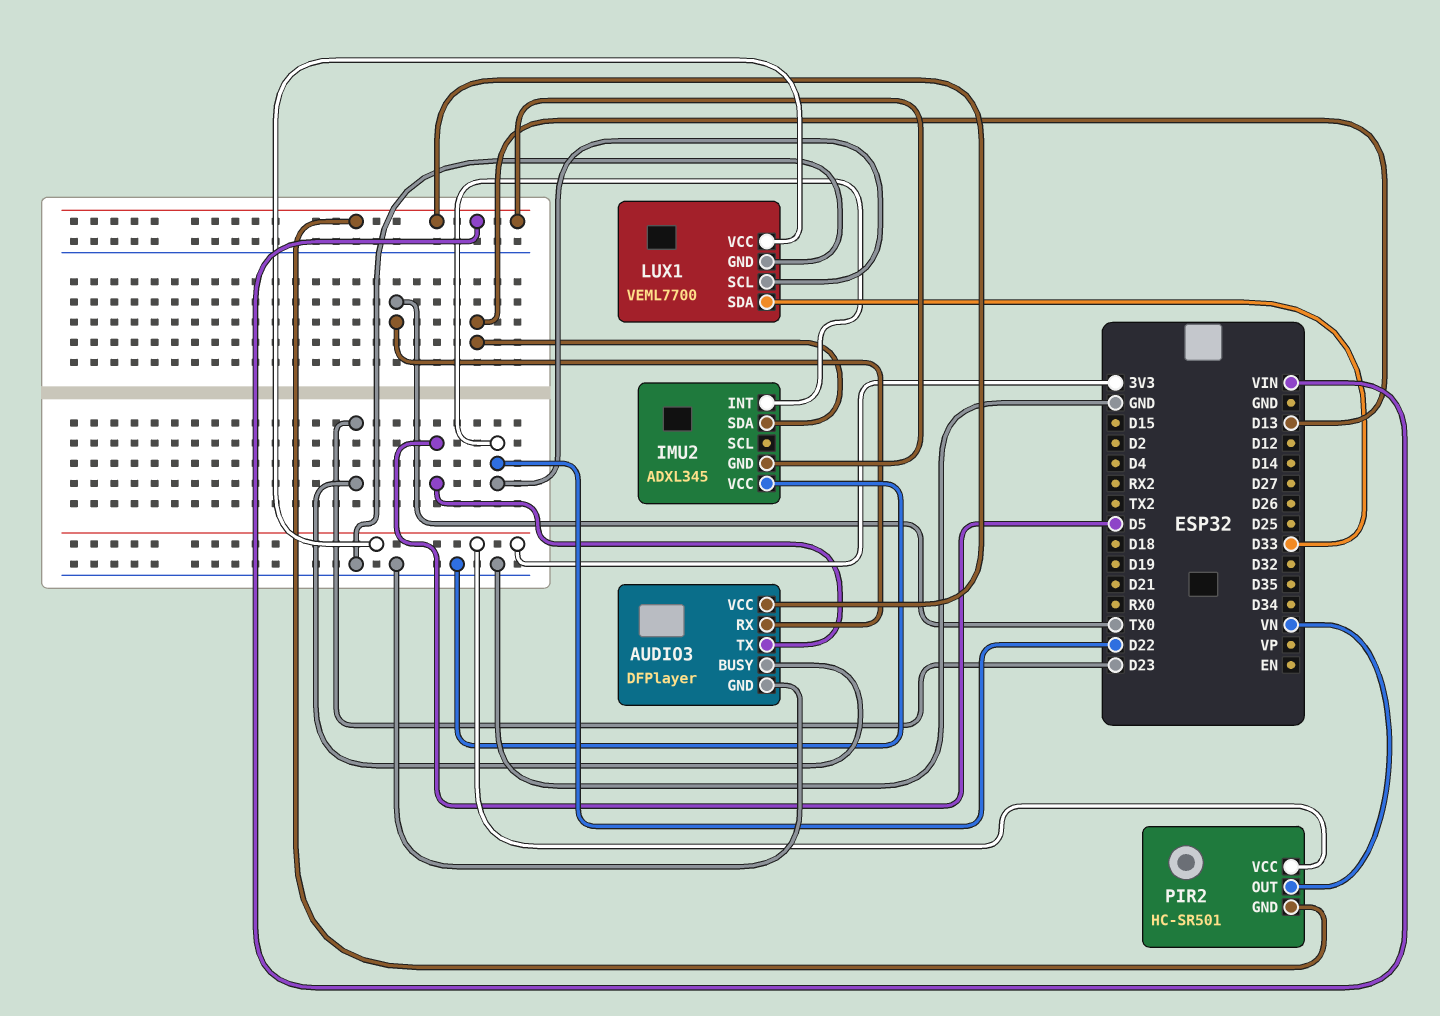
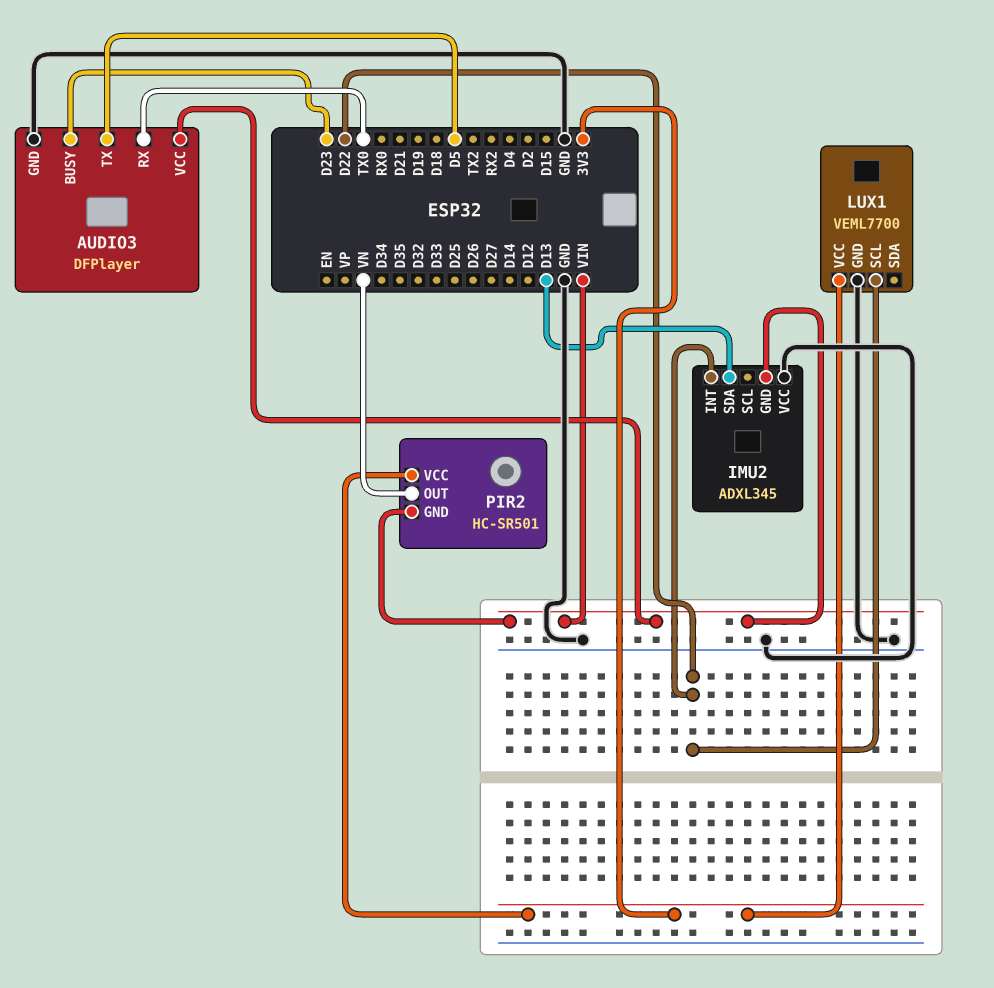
LUX1 pin SDA: D33 -> none

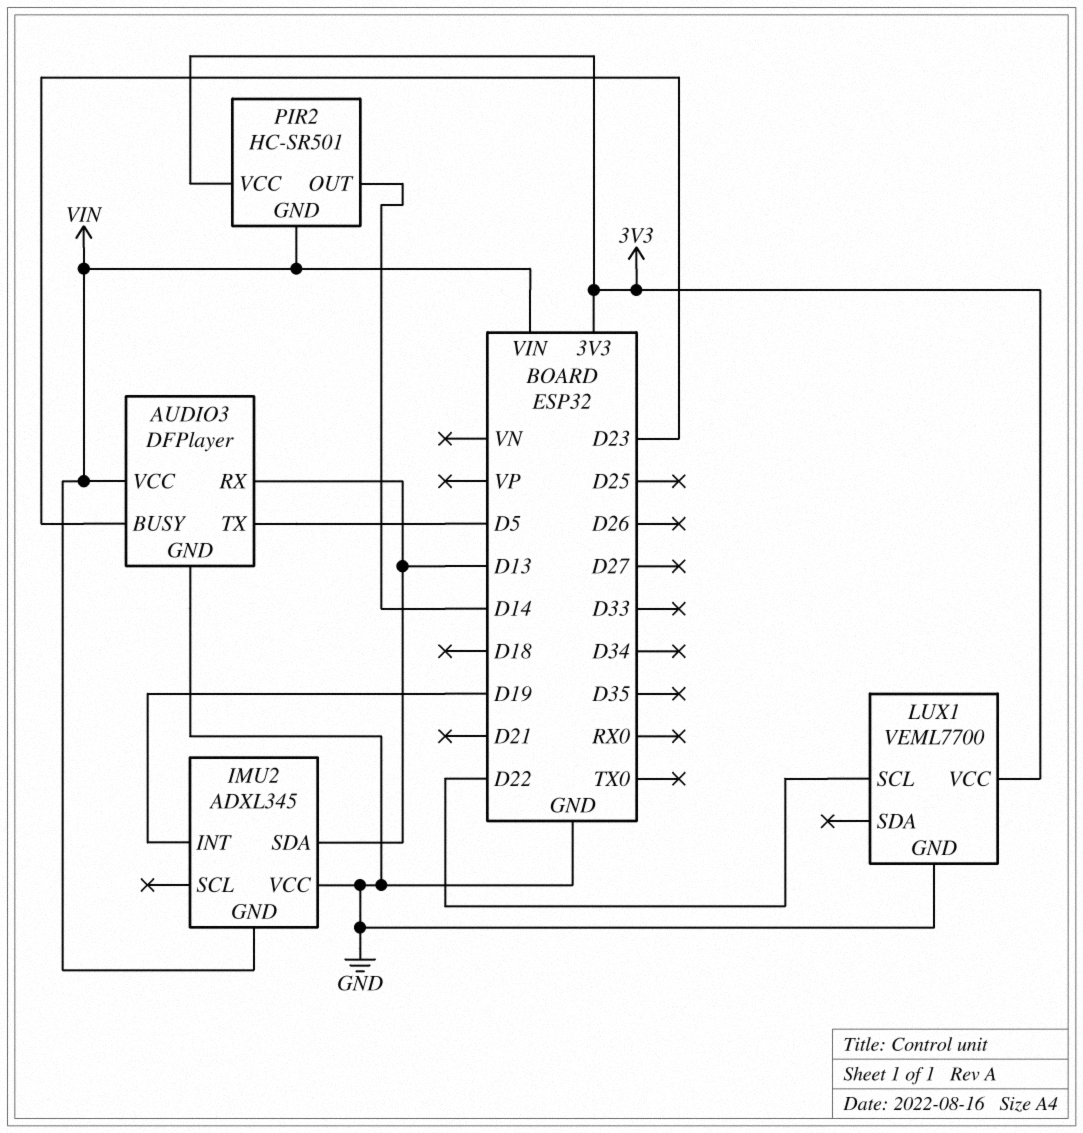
AUDIO3 pin RX: TX0 -> D13
IMU2 pin INT: D22 -> D19
PIR2 pin OUT: VN -> D14

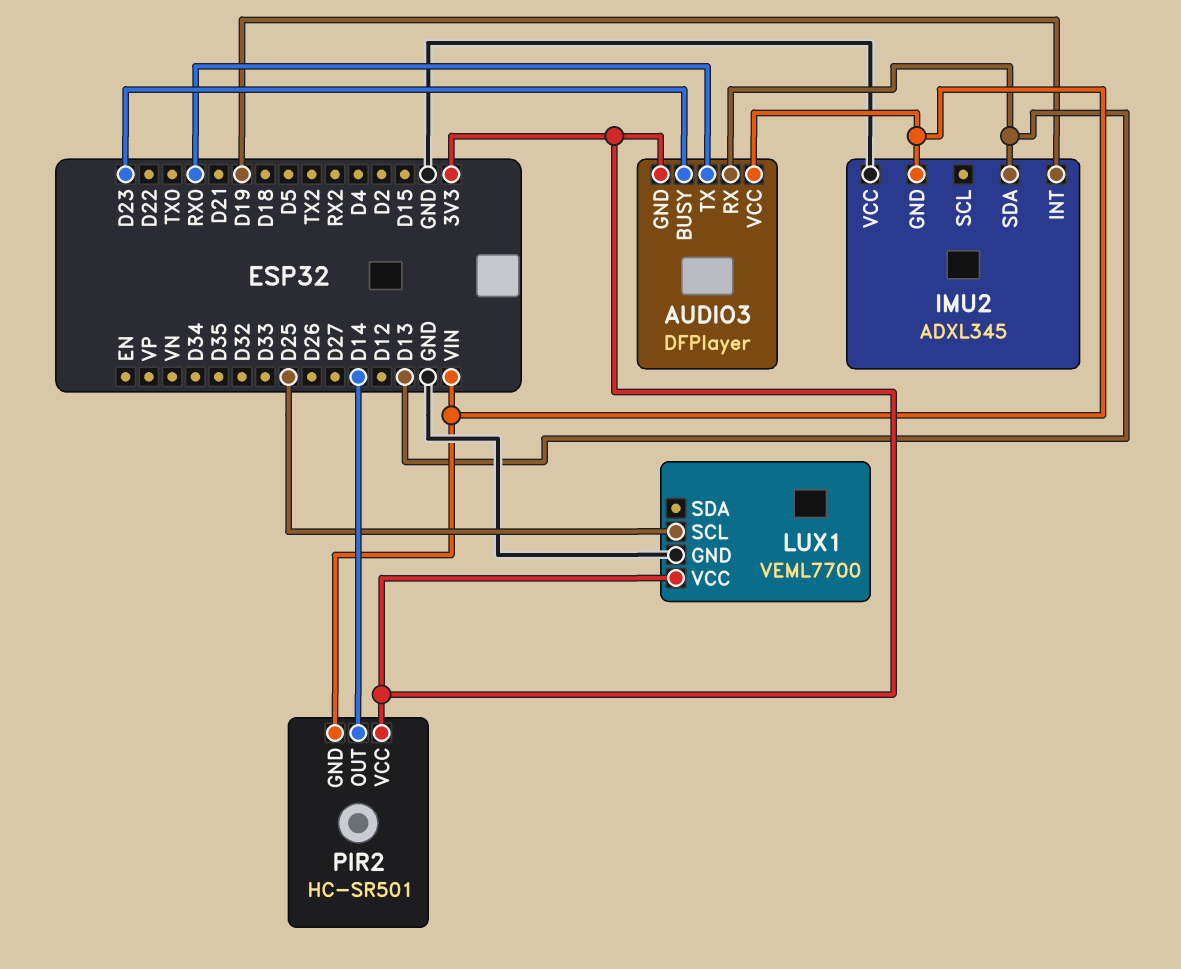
AUDIO3 pin GND: GND -> 3V3
AUDIO3 pin TX: D5 -> RX0
LUX1 pin SCL: D22 -> D25

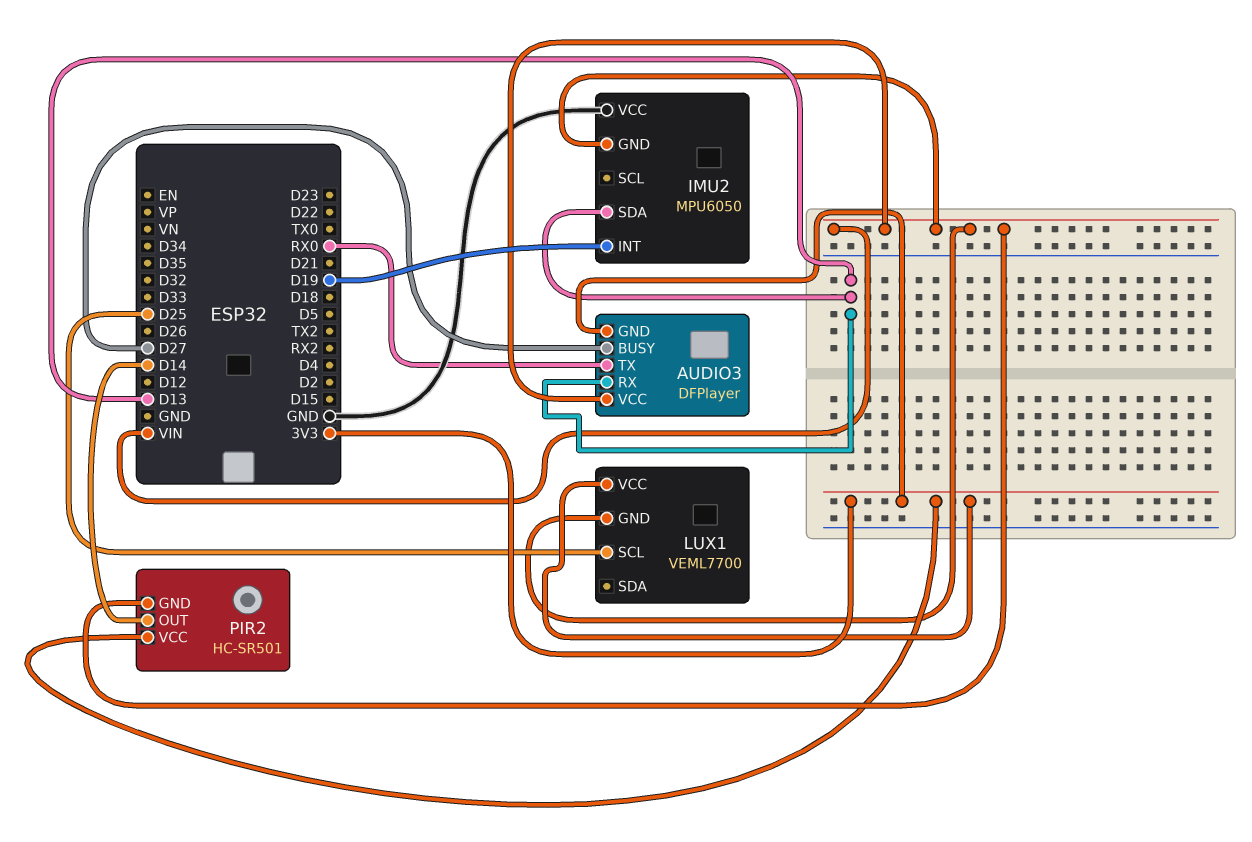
AUDIO3 pin BUSY: D23 -> D27
IMU2: ADXL345 -> MPU6050
LUX1 pin GND: GND -> VIN

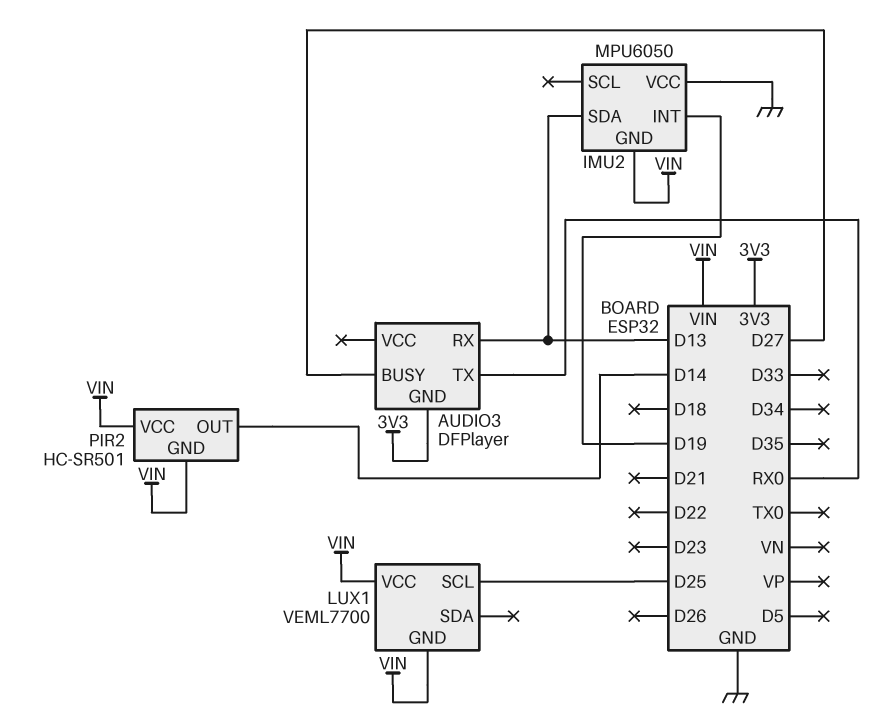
AUDIO3 pin VCC: VIN -> none
LUX1 pin VCC: 3V3 -> VIN
PIR2 pin VCC: 3V3 -> VIN

